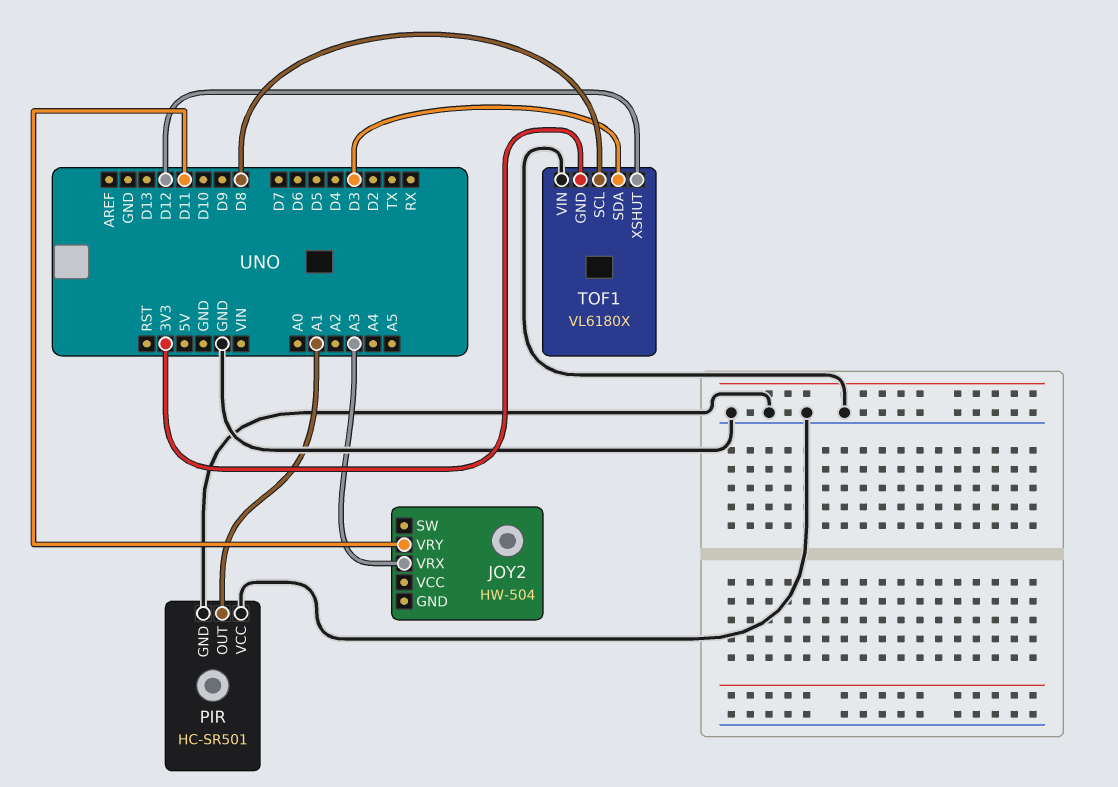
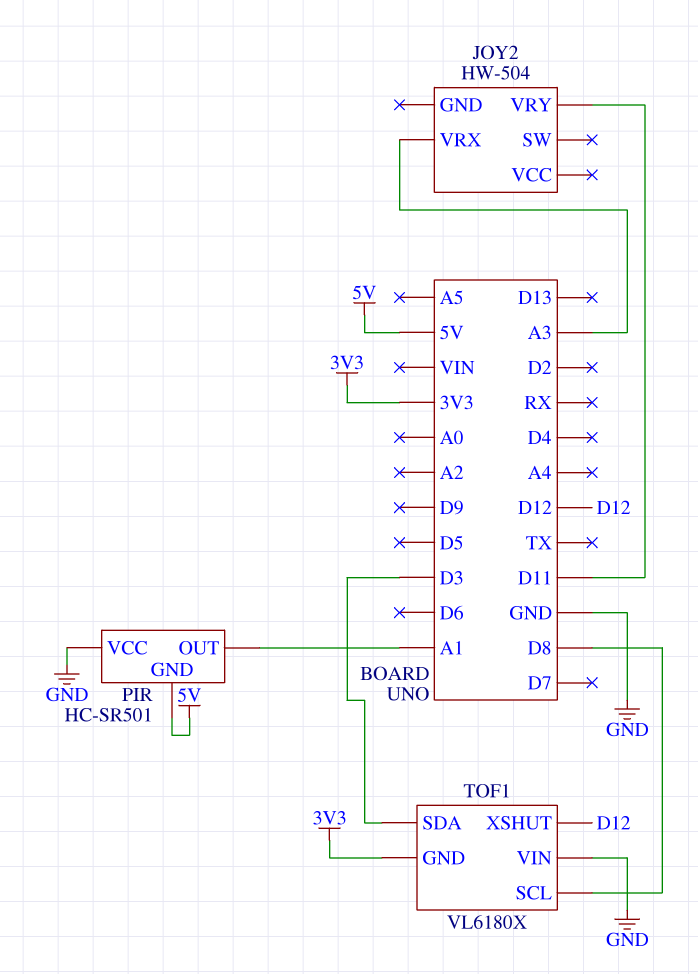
PIR pin GND: GND -> 5V

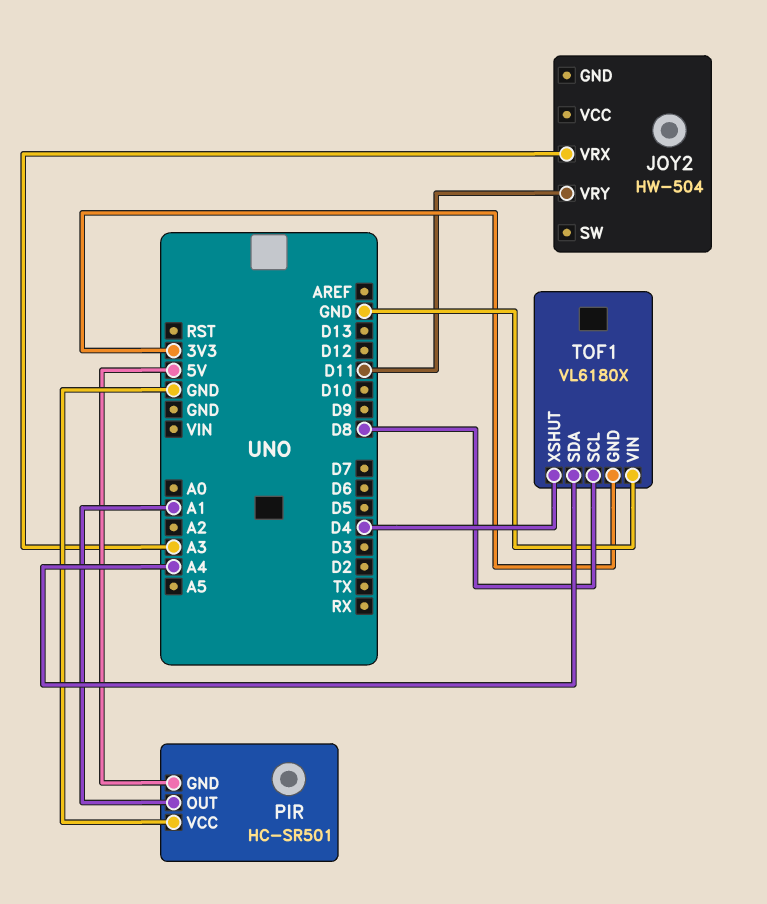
TOF1 pin SDA: D3 -> A4
TOF1 pin XSHUT: D12 -> D4

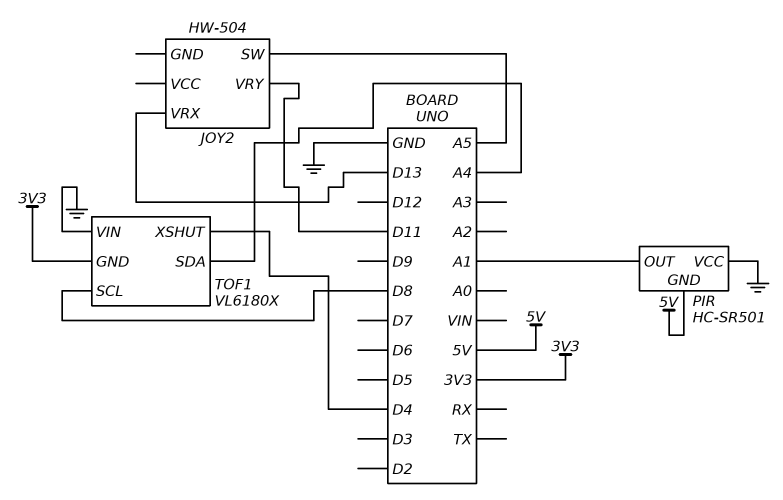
JOY2 pin SW: none -> A5
JOY2 pin VRX: A3 -> D13

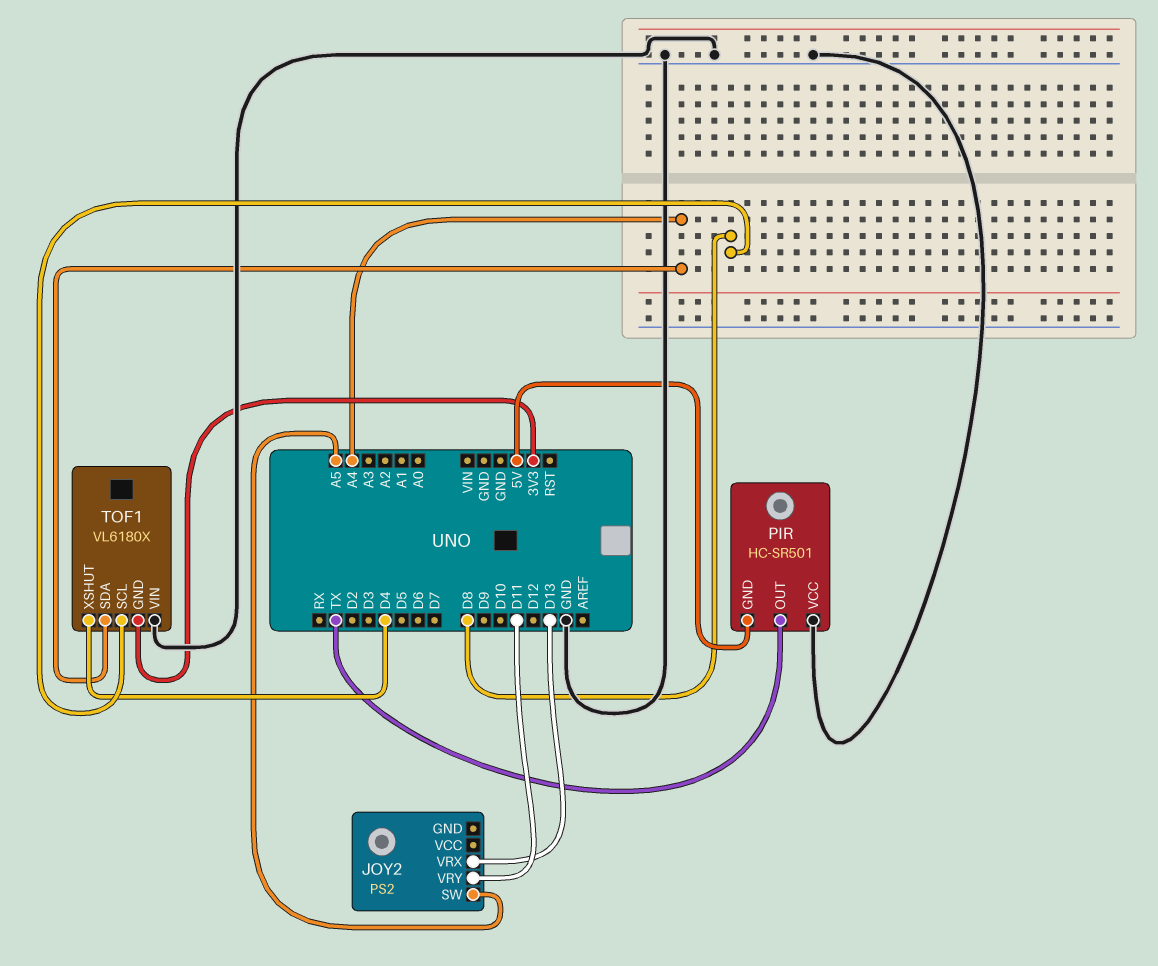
JOY2: HW-504 -> PS2
PIR pin OUT: A1 -> TX

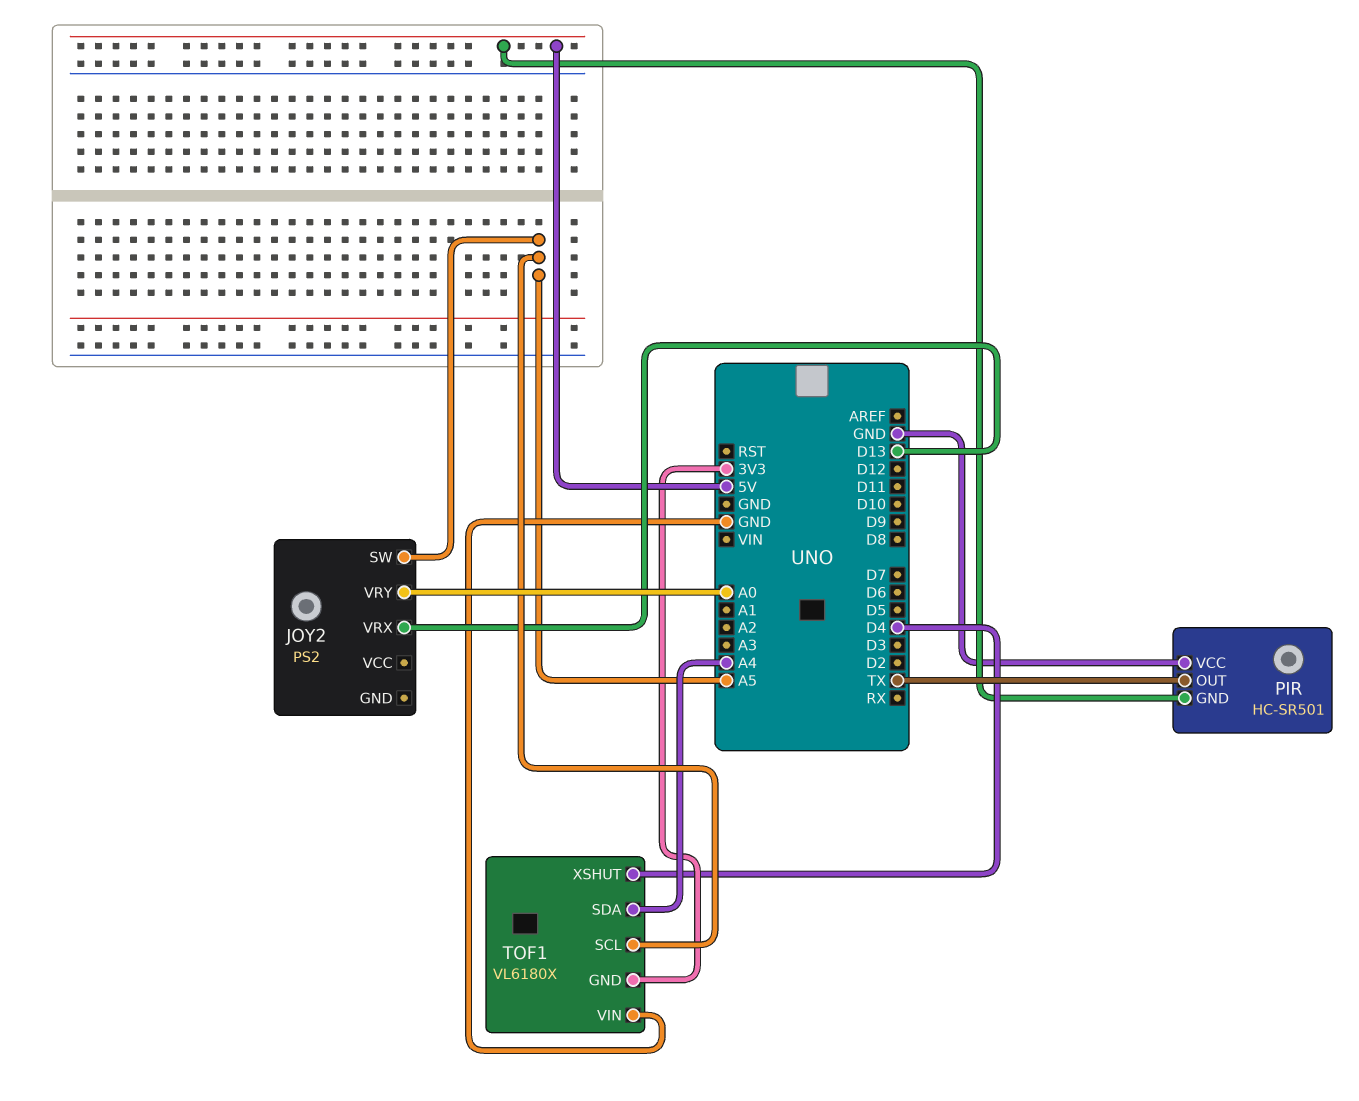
JOY2 pin VRY: D11 -> A0
TOF1 pin SCL: D8 -> A5

